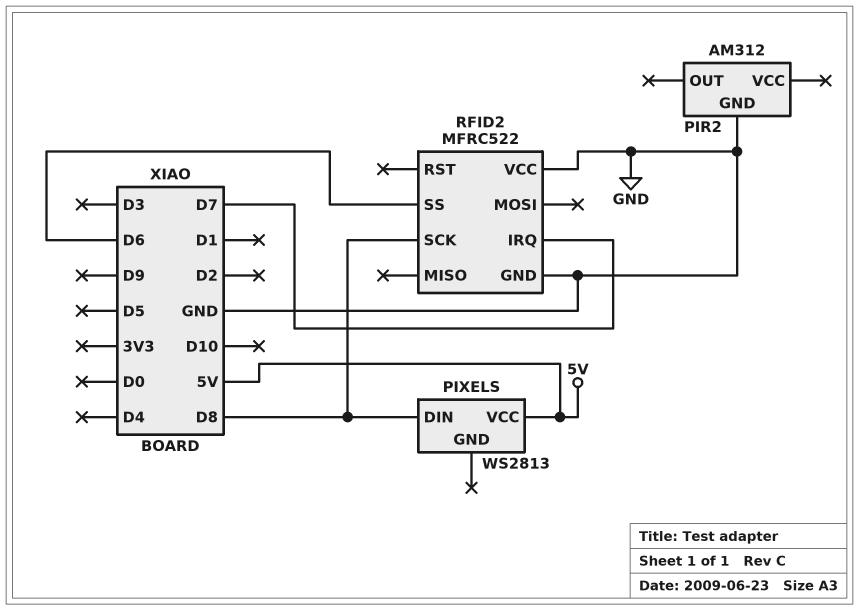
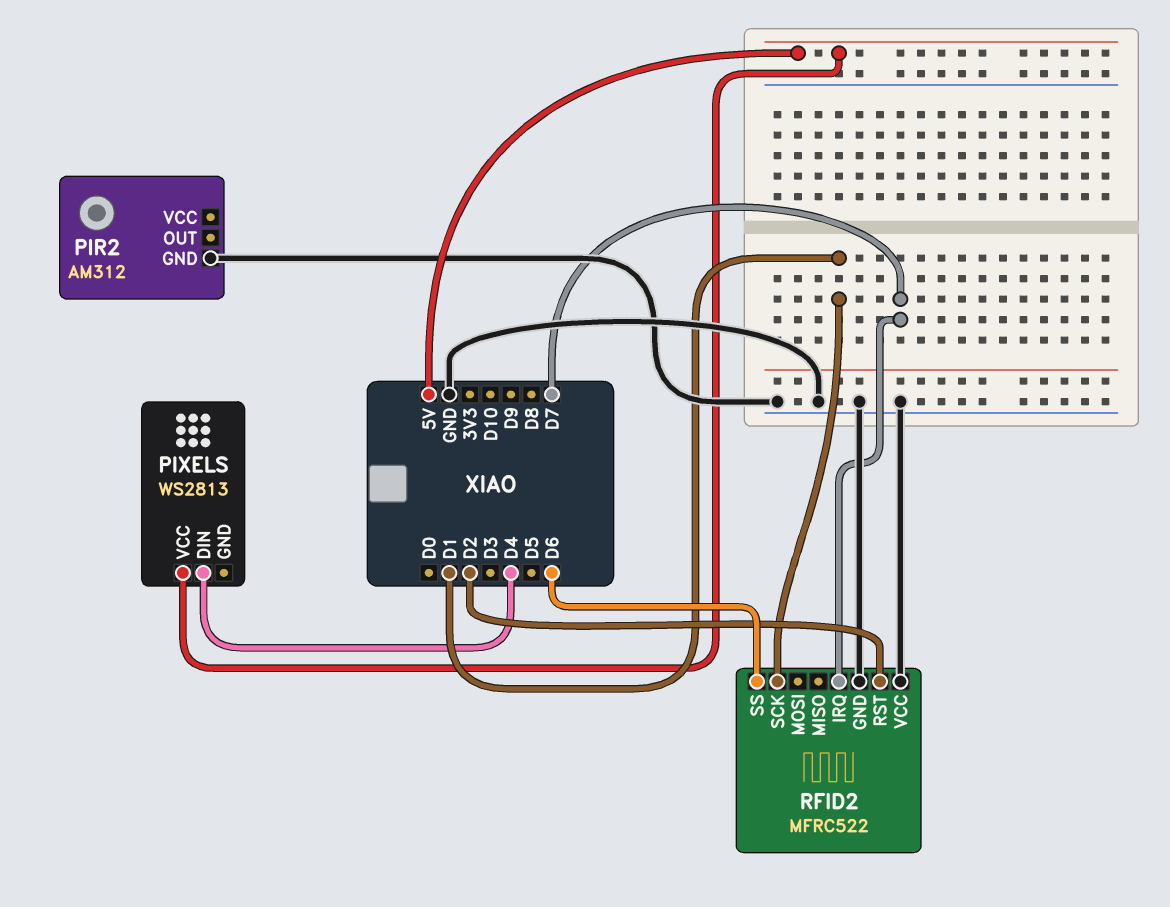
PIXELS pin DIN: D8 -> D4
RFID2 pin RST: none -> D2
RFID2 pin SCK: D8 -> D1

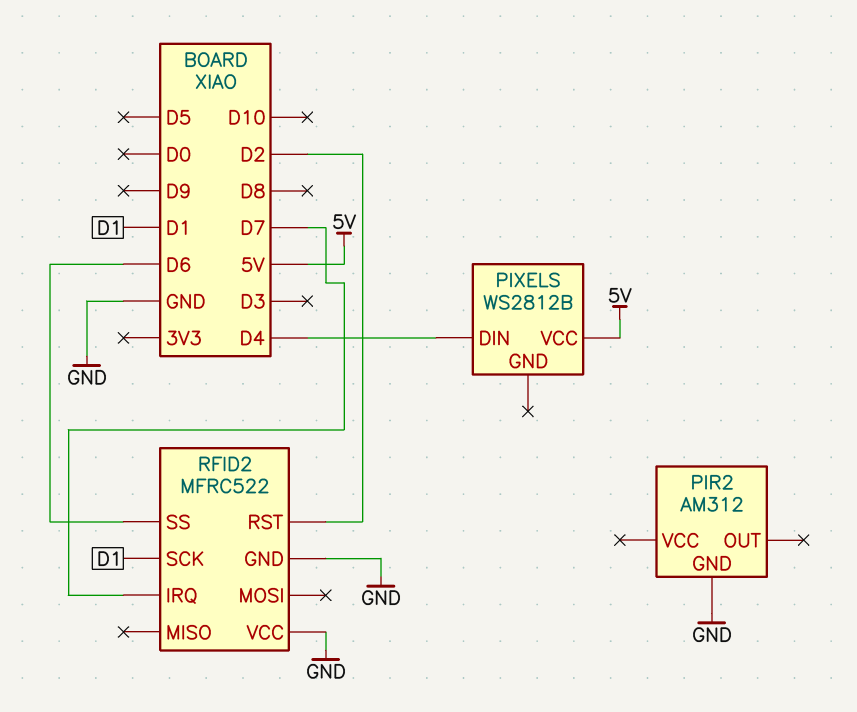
PIXELS: WS2813 -> WS2812B

